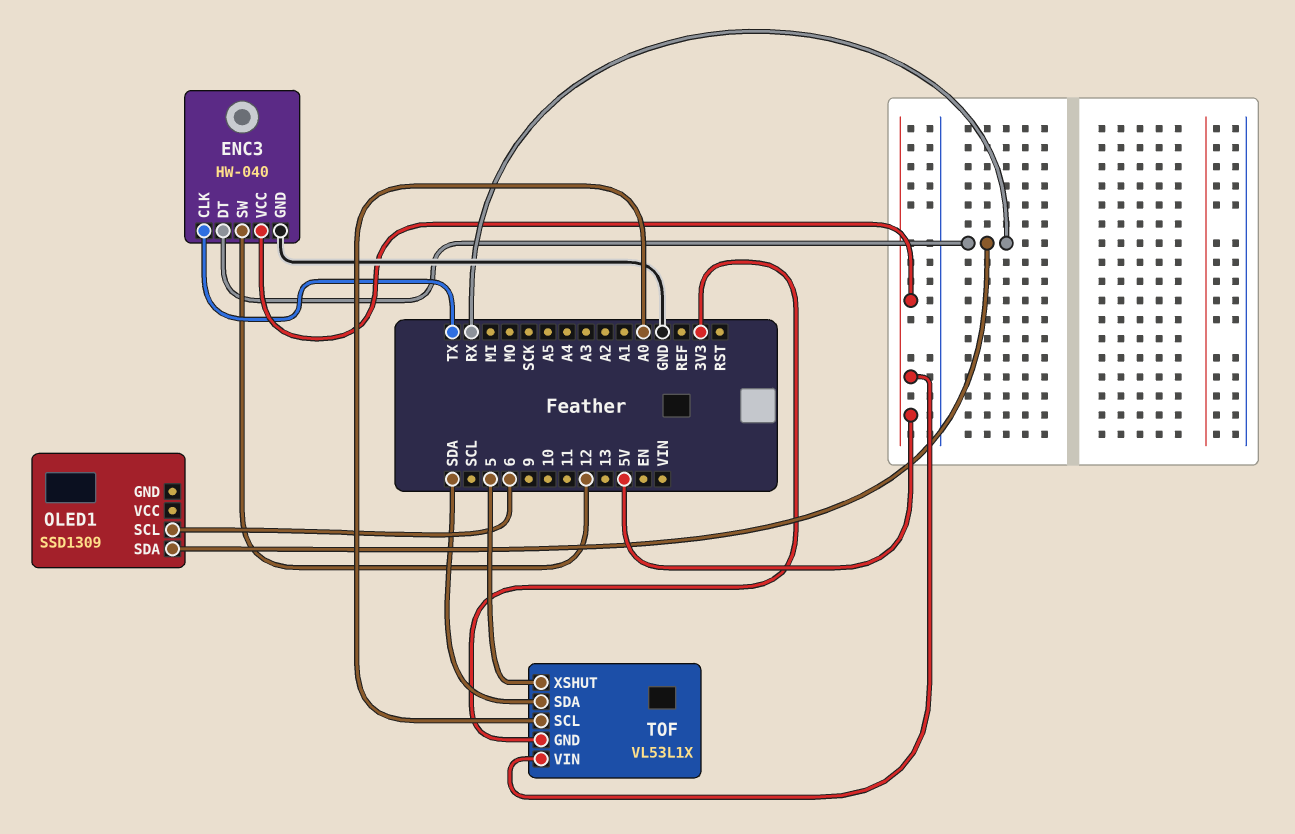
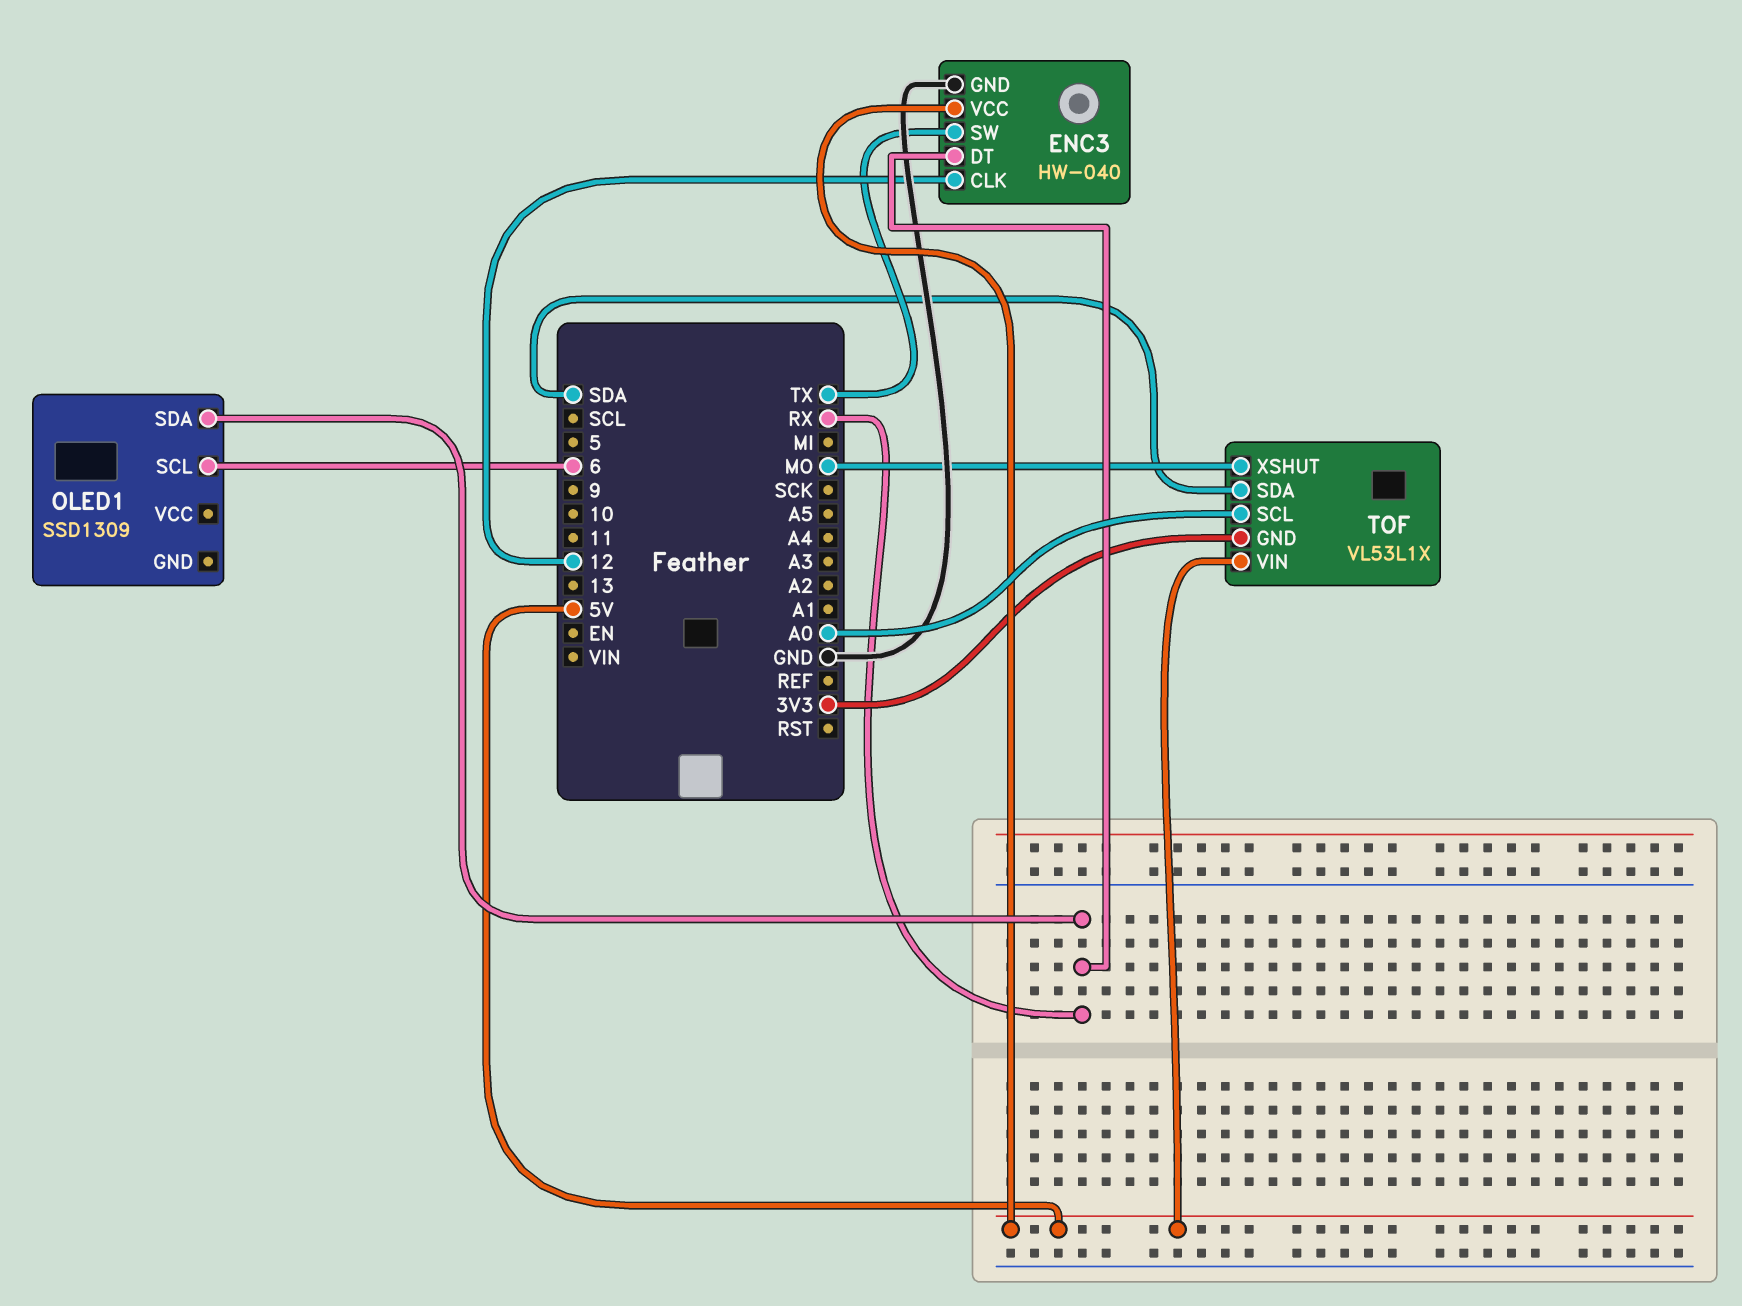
ENC3 pin CLK: TX -> 12
ENC3 pin SW: 12 -> TX
TOF pin XSHUT: 5 -> MO

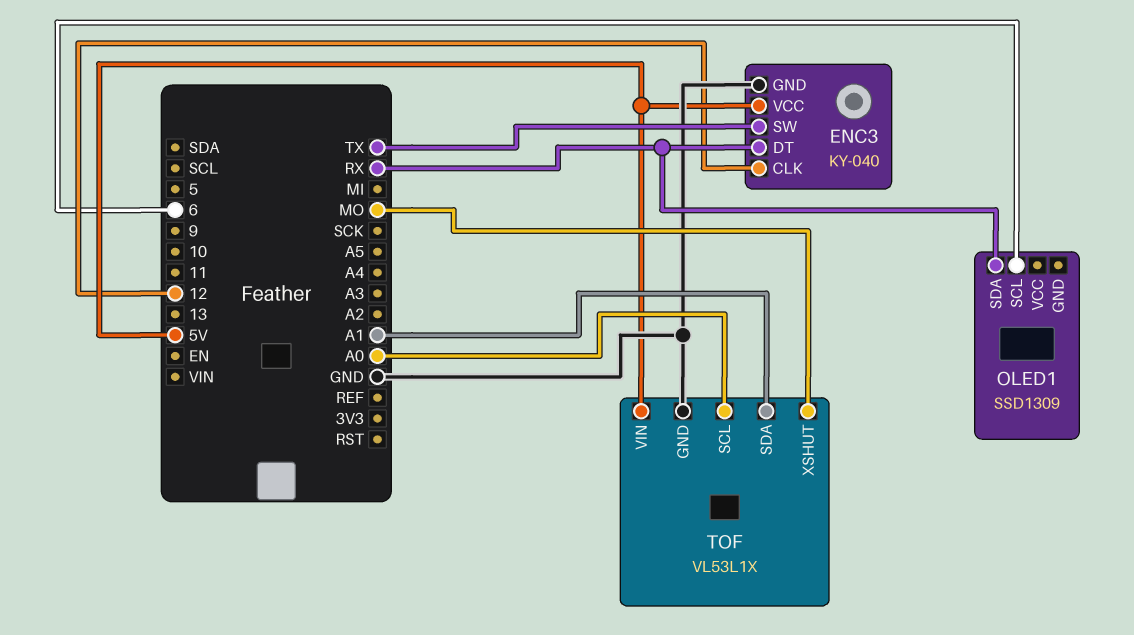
ENC3: HW-040 -> KY-040
TOF pin GND: 3V3 -> GND
TOF pin SDA: SDA -> A1

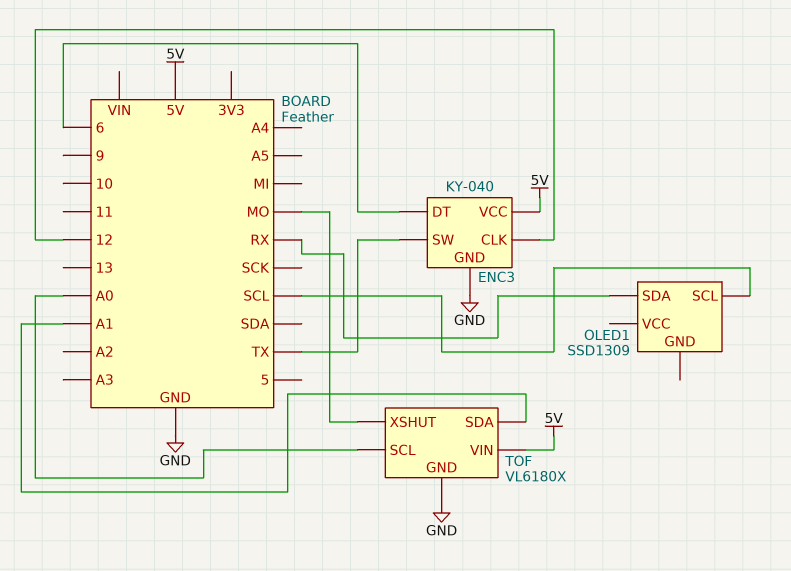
ENC3 pin DT: RX -> 6
OLED1 pin SCL: 6 -> SCL
TOF: VL53L1X -> VL6180X

